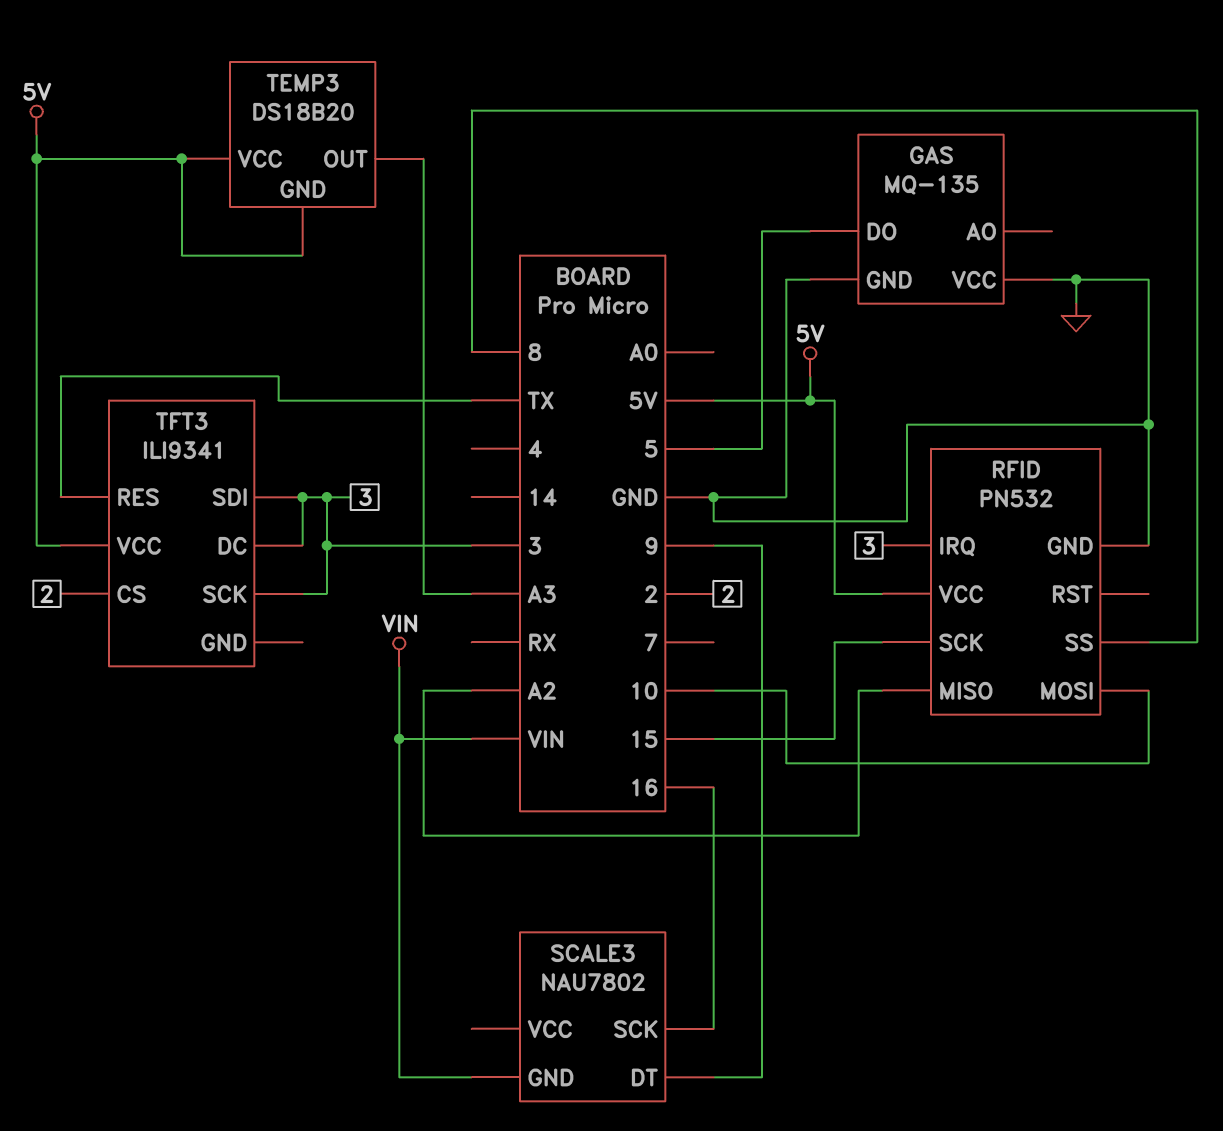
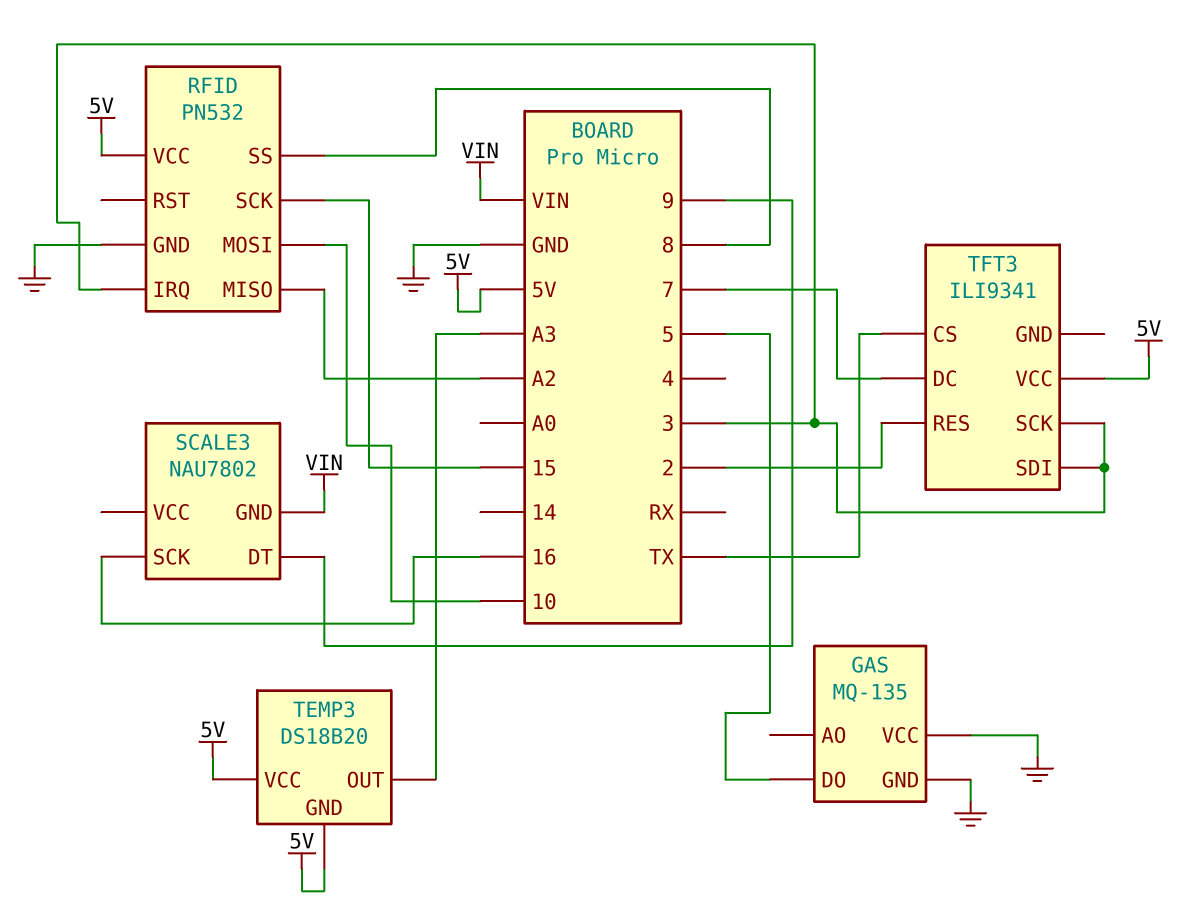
TFT3 pin CS: 2 -> TX
TFT3 pin DC: 3 -> 7
TFT3 pin RES: TX -> 2

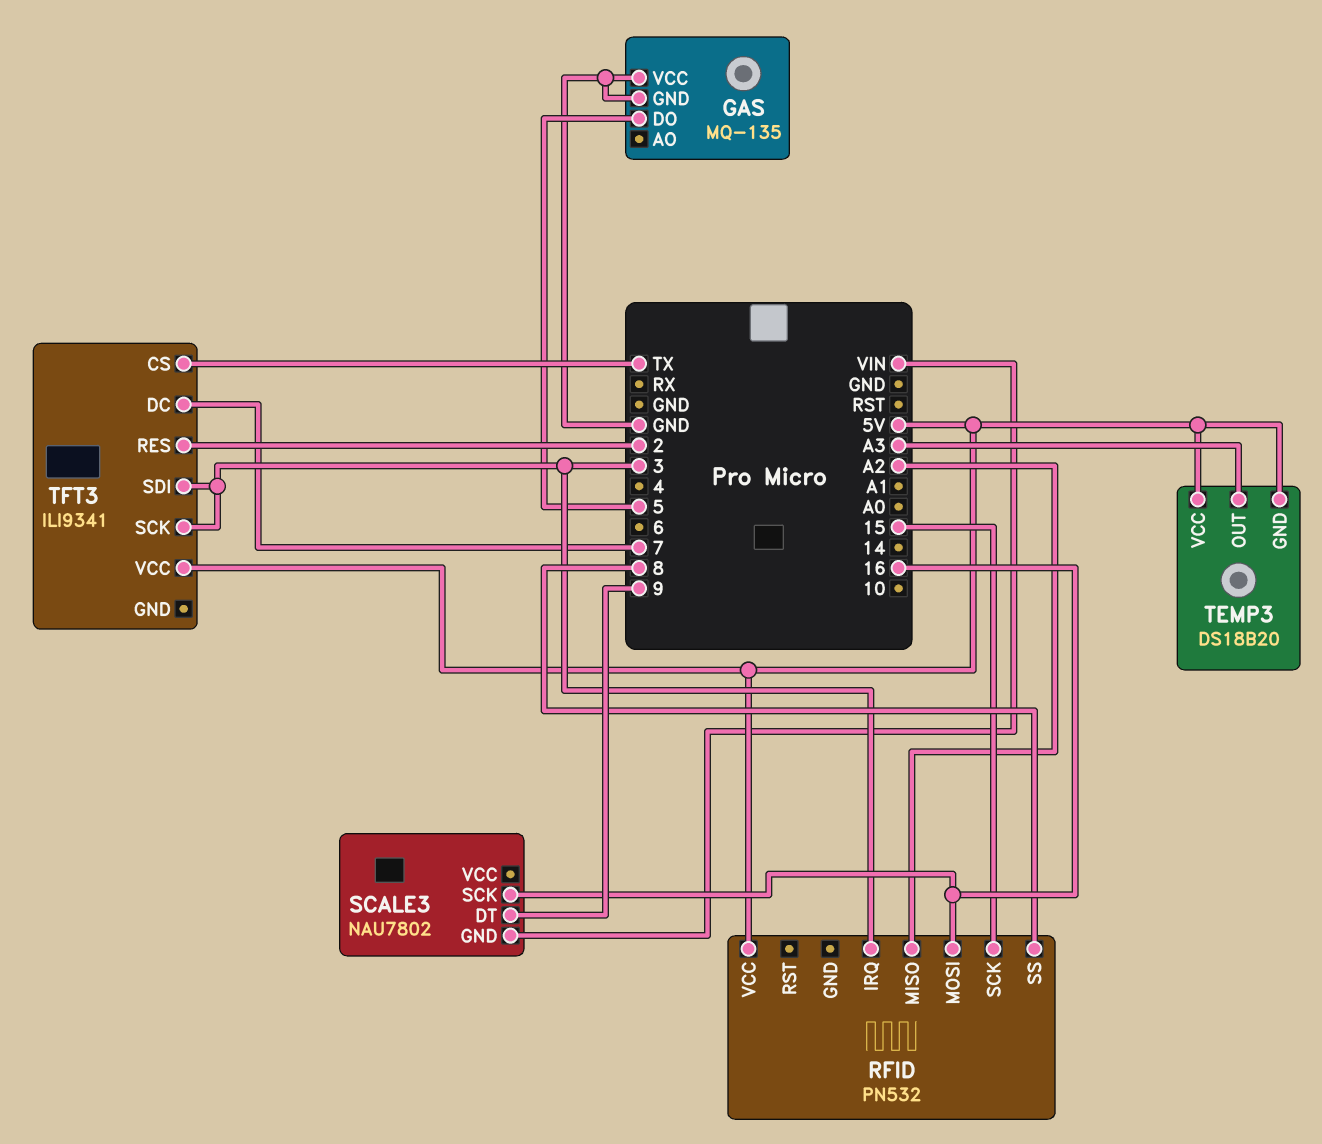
RFID pin GND: GND -> none
RFID pin MOSI: 10 -> 16

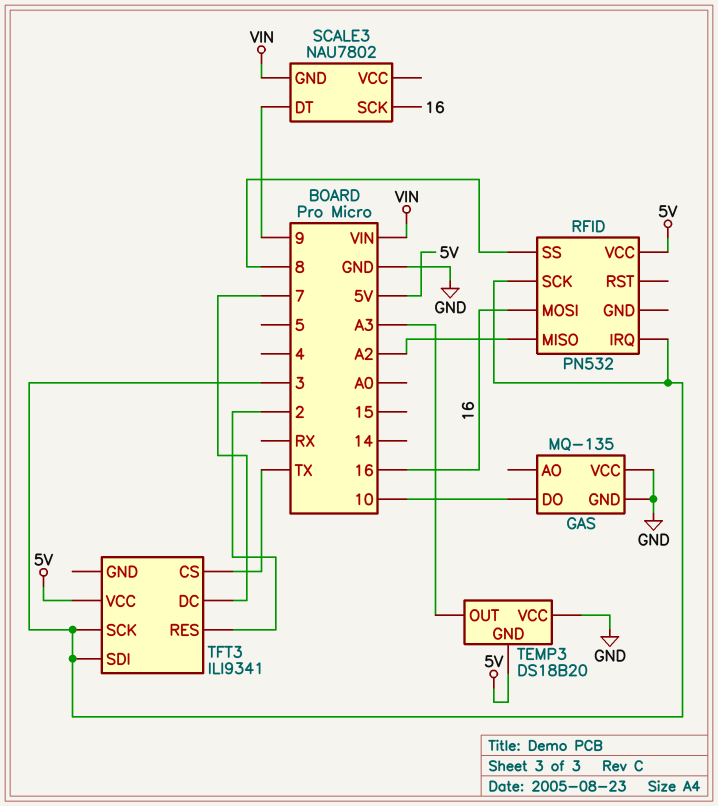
GAS pin DO: 5 -> 10
RFID pin SCK: 15 -> 3
TEMP3 pin VCC: 5V -> GND

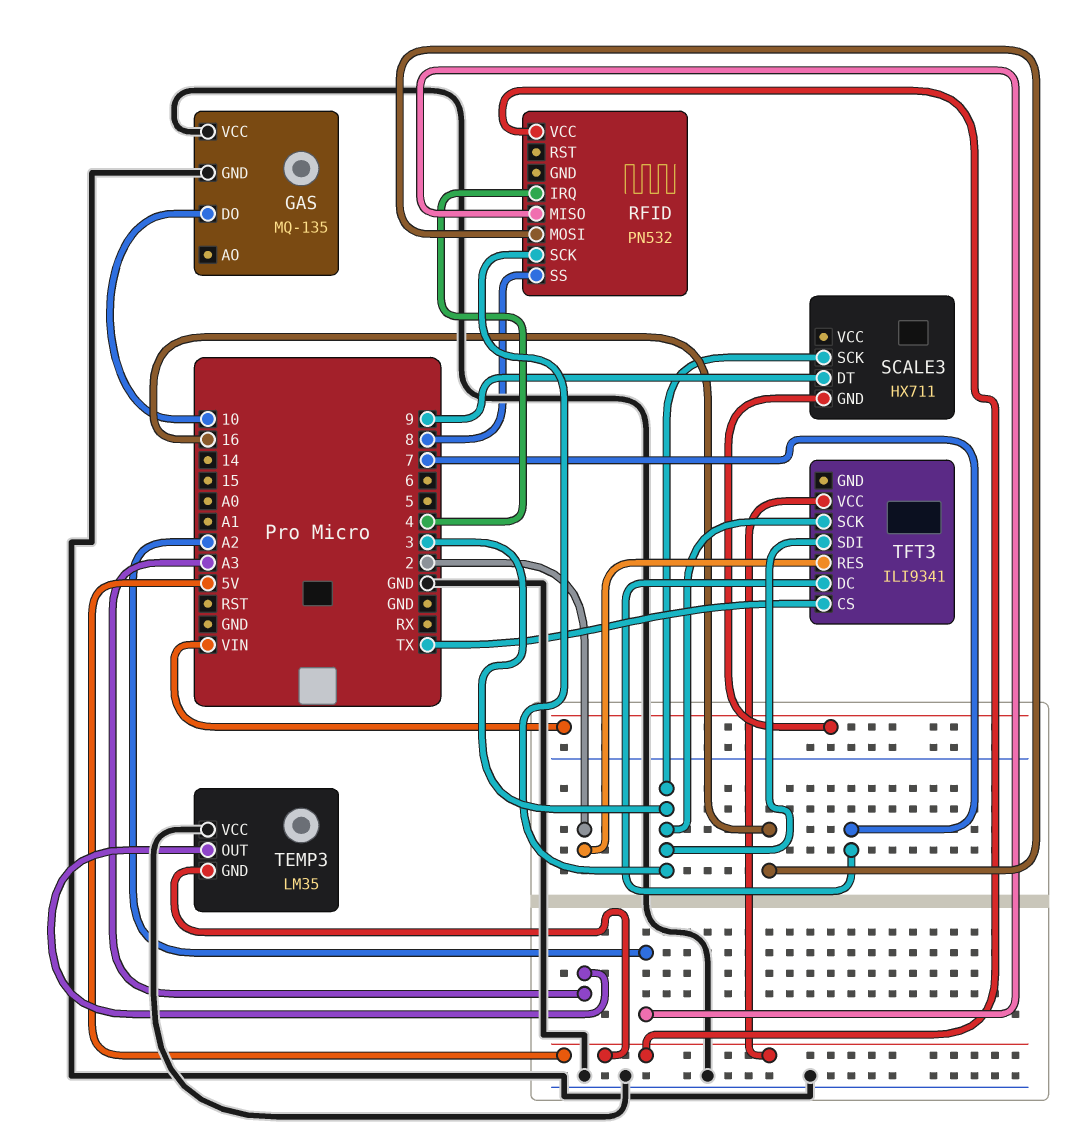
RFID pin IRQ: 3 -> 4
SCALE3: NAU7802 -> HX711
SCALE3 pin SCK: 16 -> 3
TEMP3: DS18B20 -> LM35

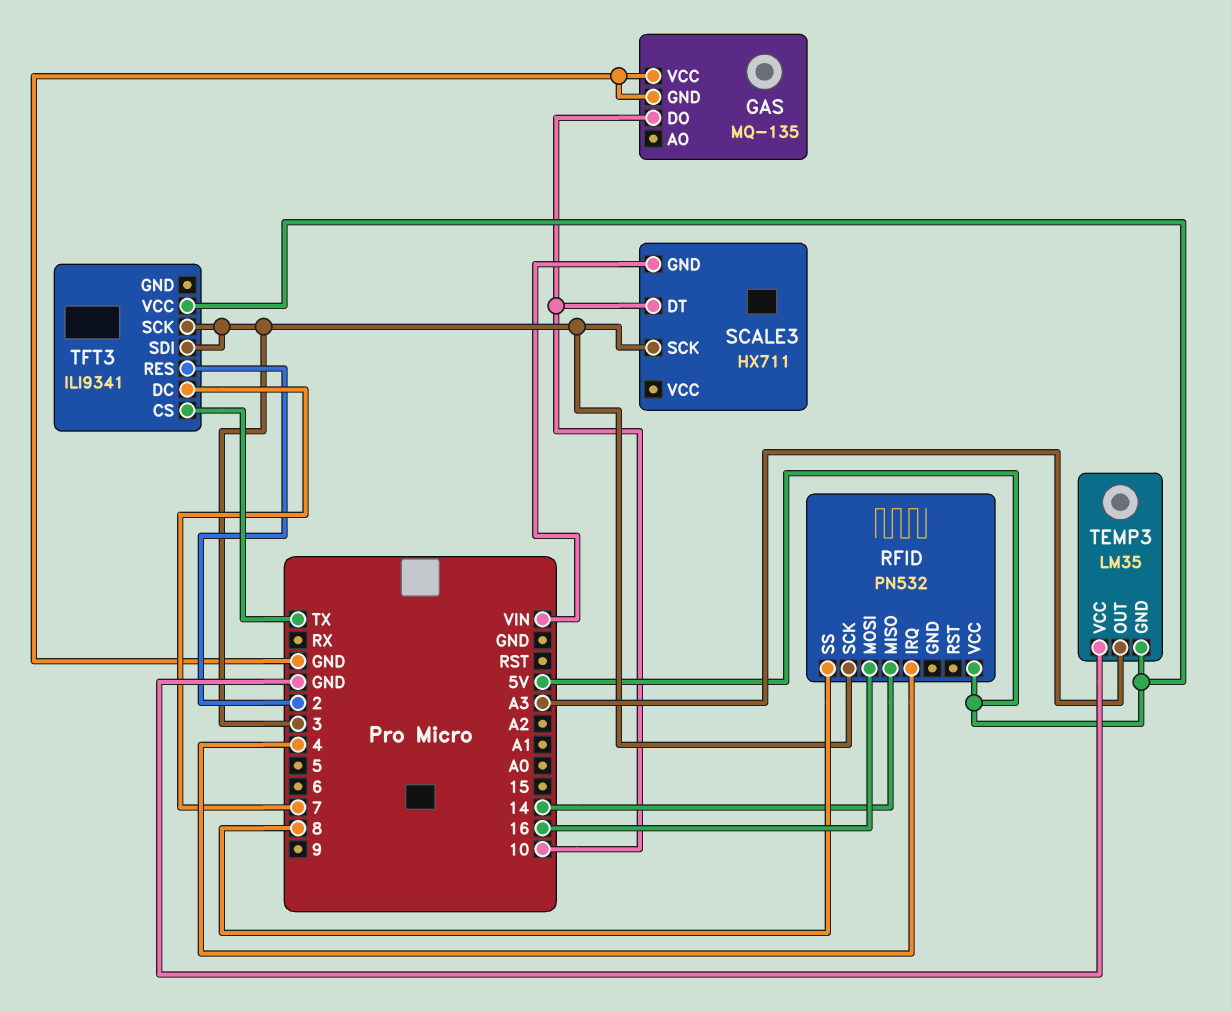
RFID pin MISO: A2 -> 14
SCALE3 pin DT: 9 -> 10

